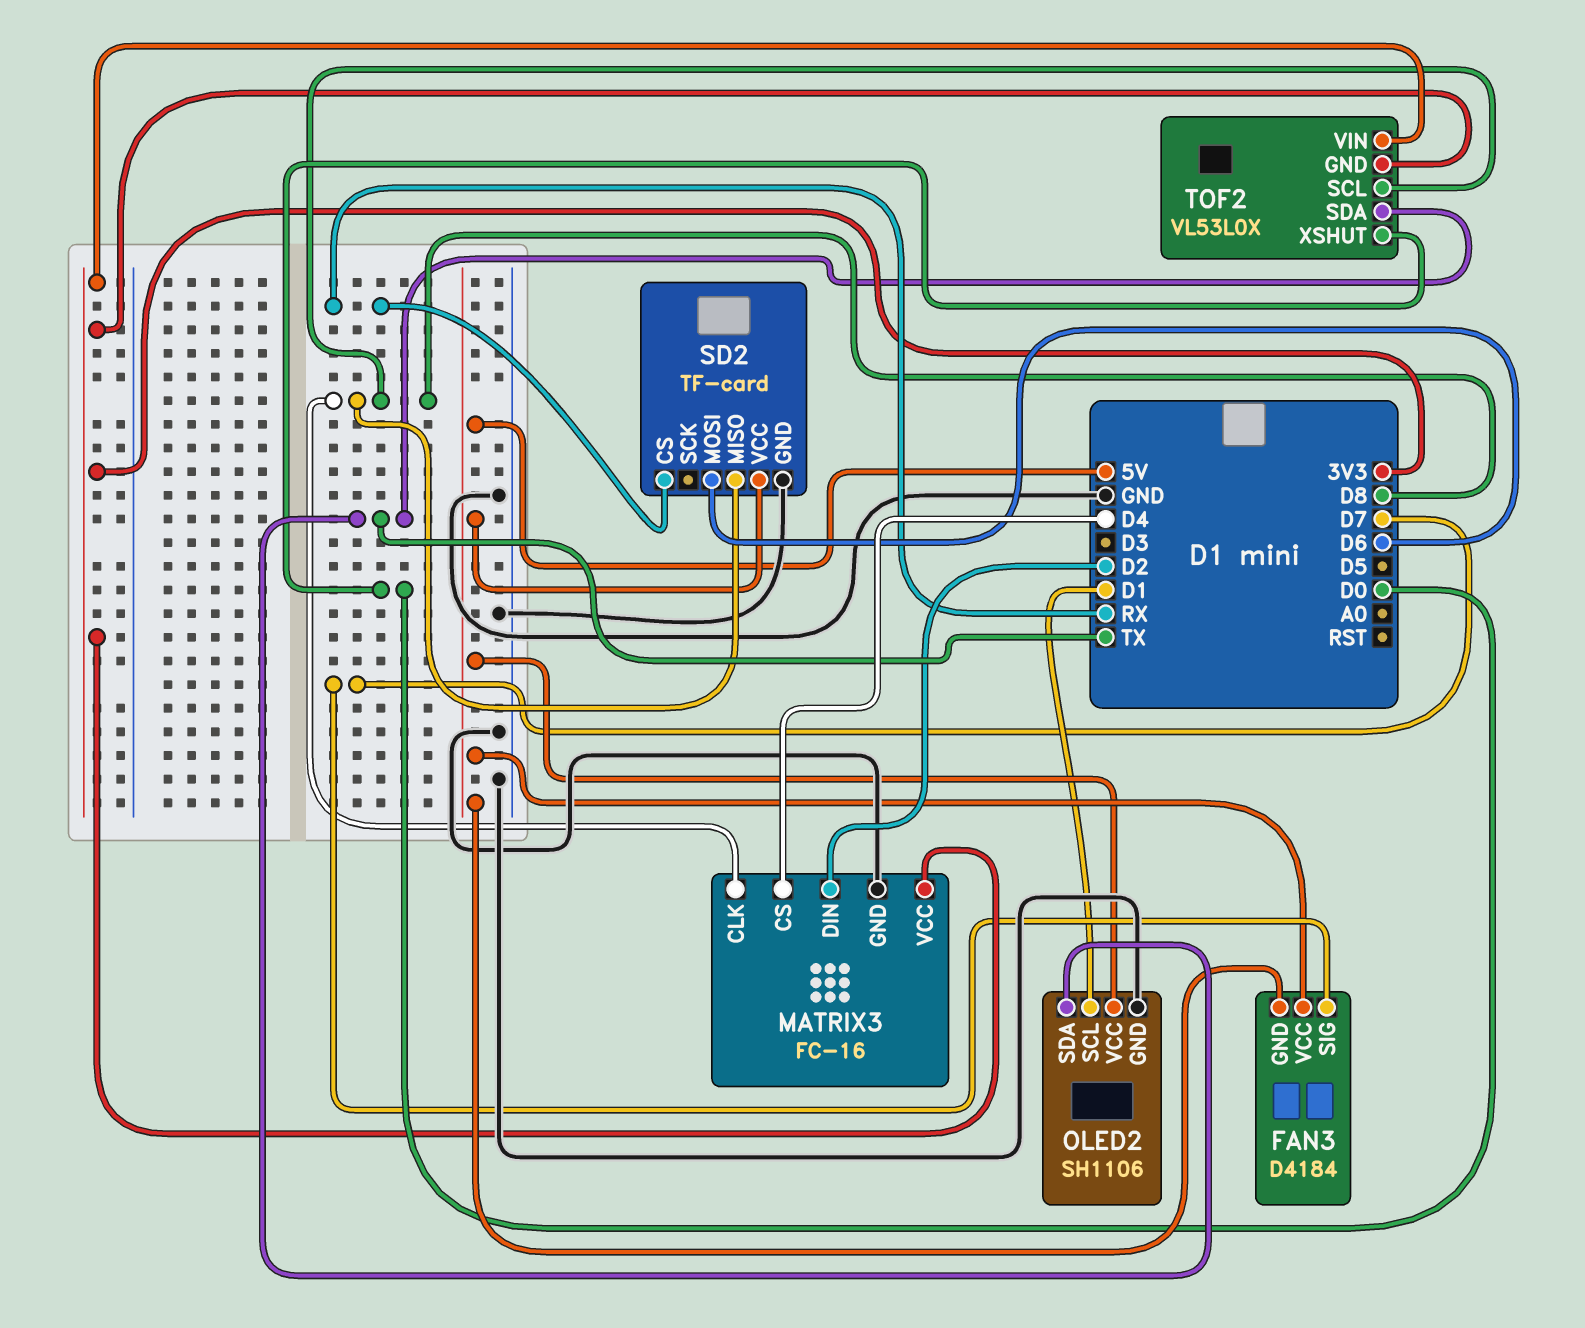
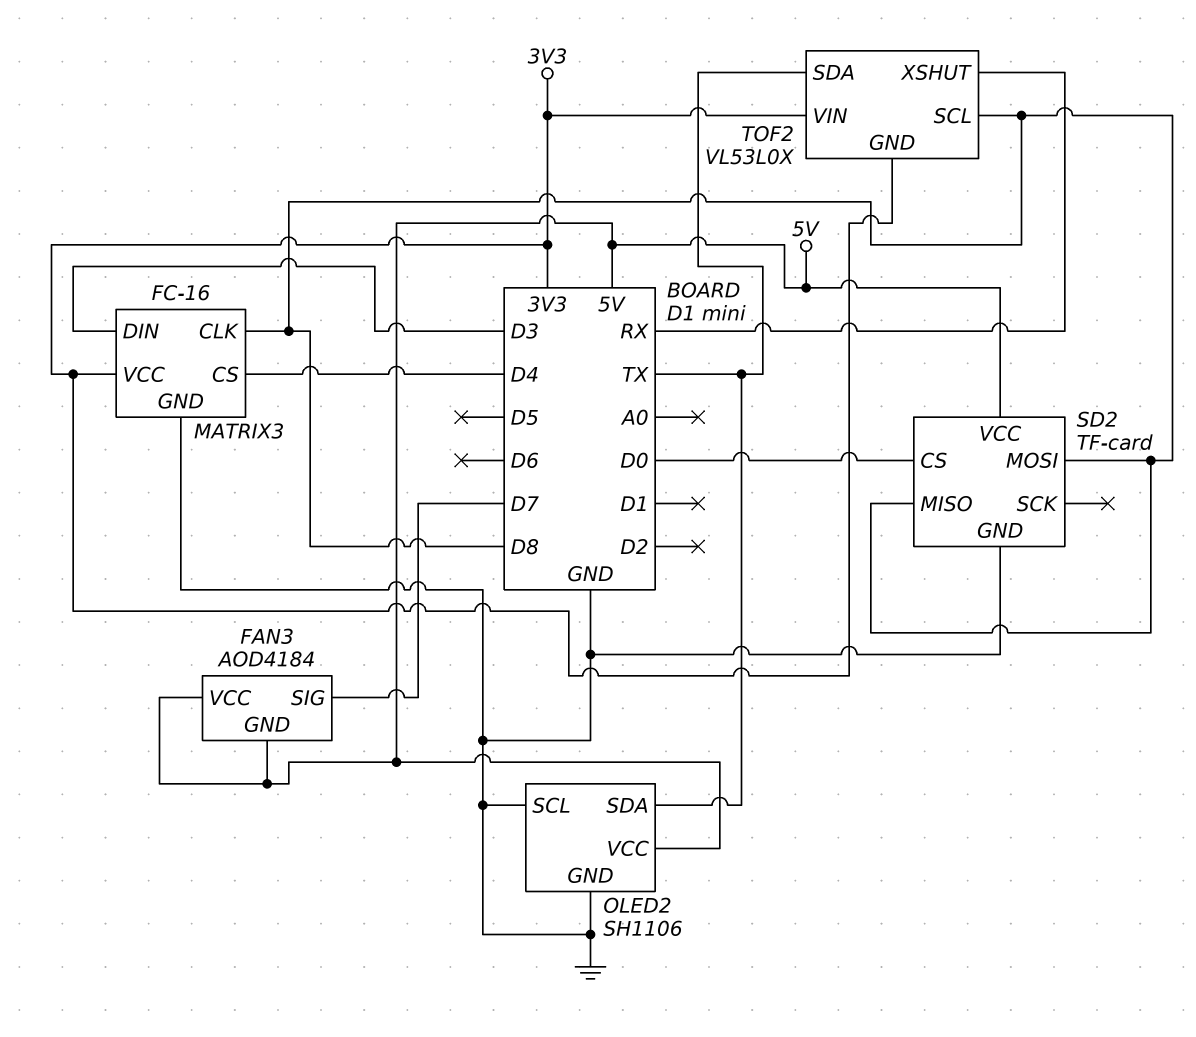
FAN3: D4184 -> AOD4184
MATRIX3 pin DIN: D2 -> D3
OLED2 pin SCL: D1 -> GND
SD2 pin CS: RX -> D0
SD2 pin MOSI: D6 -> D8
TOF2 pin XSHUT: D0 -> RX

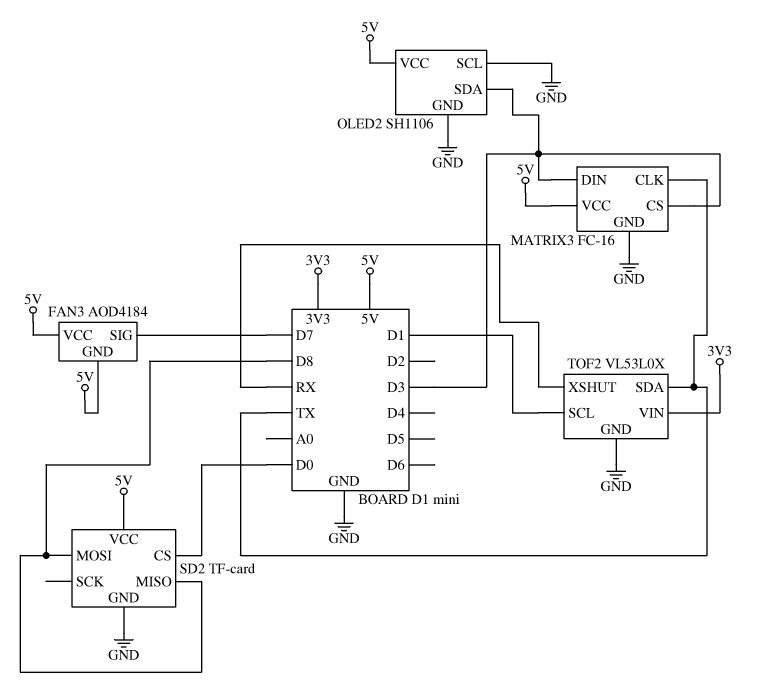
MATRIX3 pin CLK: D8 -> TX
MATRIX3 pin CS: D4 -> D3
MATRIX3 pin VCC: 3V3 -> 5V
OLED2 pin SDA: TX -> D3
TOF2 pin GND: 3V3 -> GND
TOF2 pin SCL: D8 -> D1

